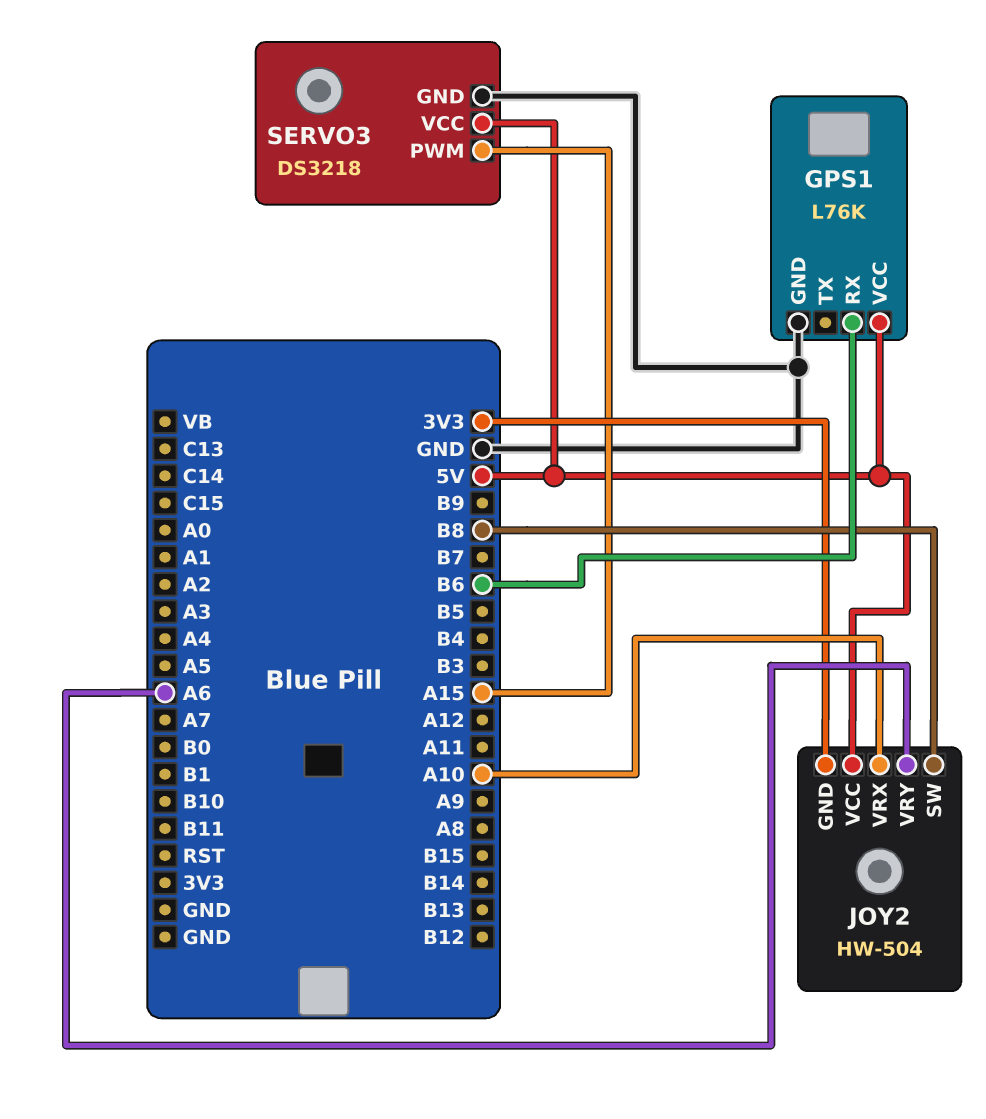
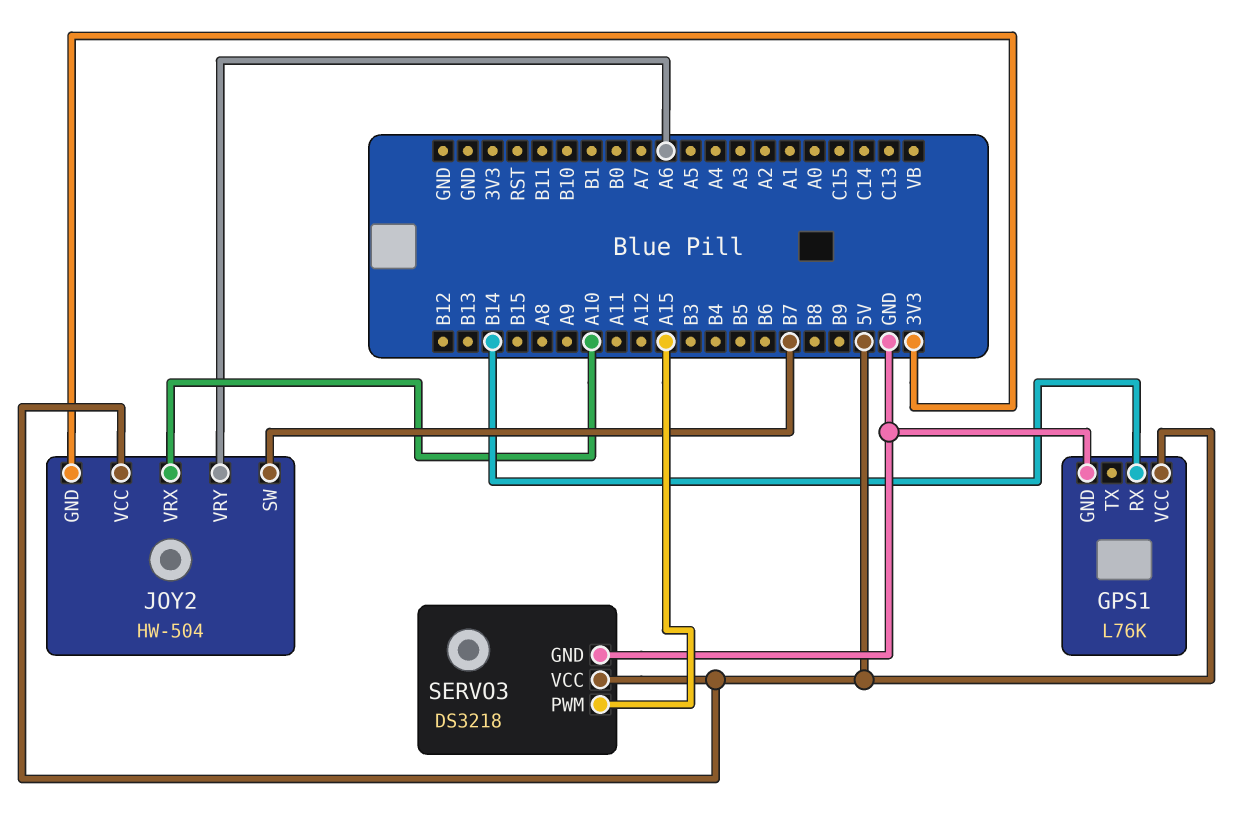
GPS1 pin RX: B6 -> B14
JOY2 pin SW: B8 -> B7

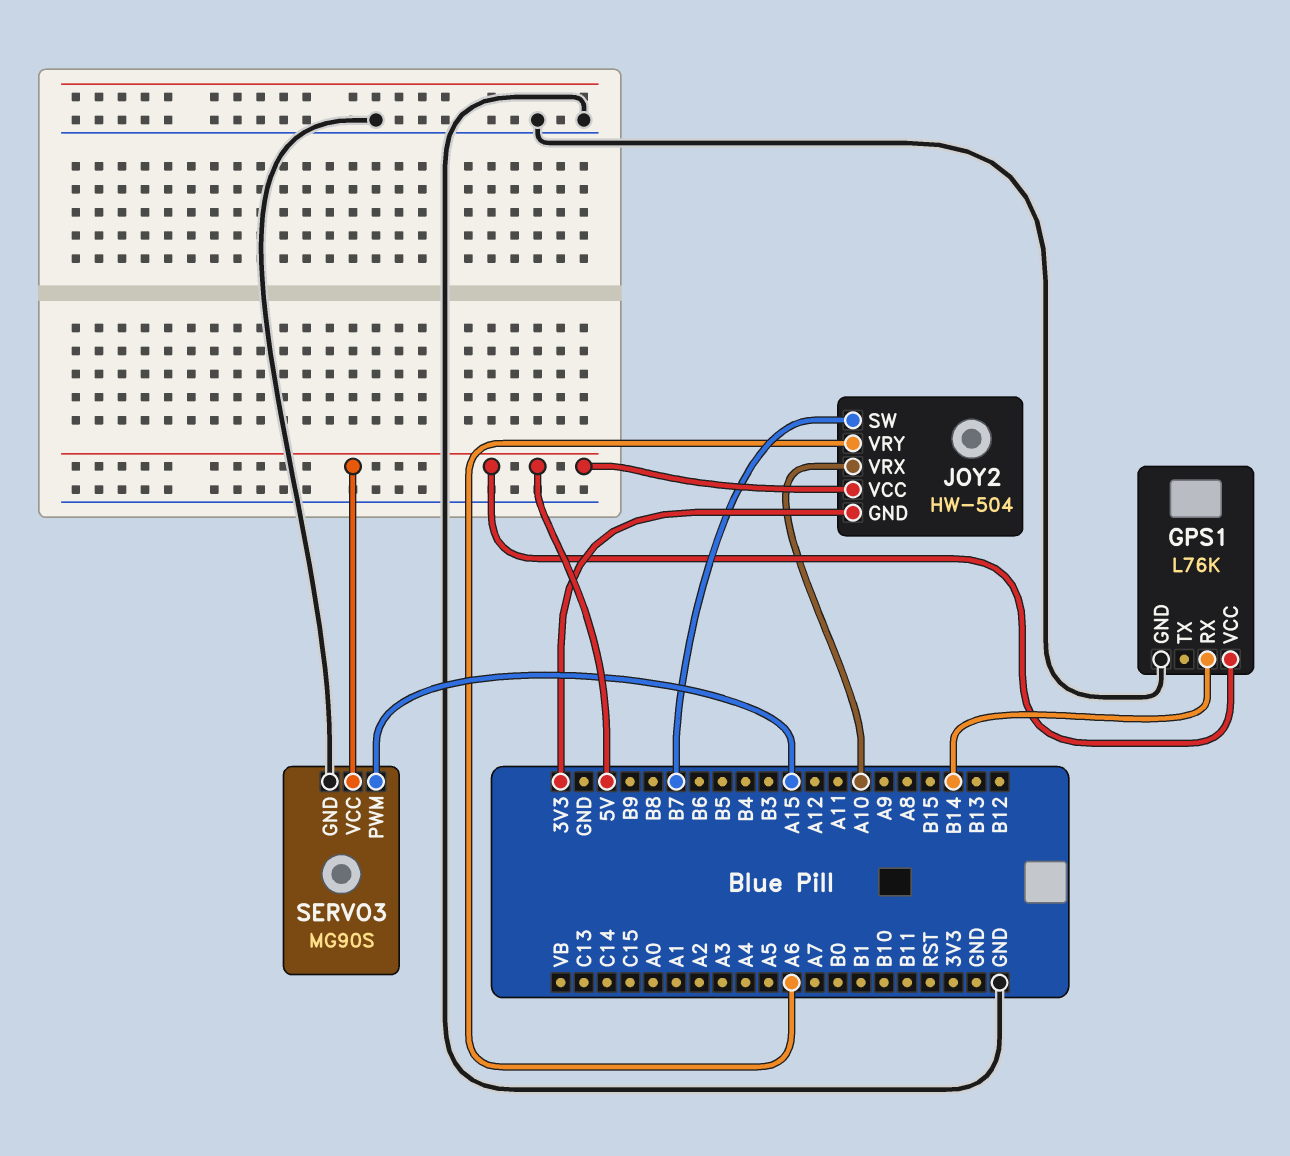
SERVO3: DS3218 -> MG90S

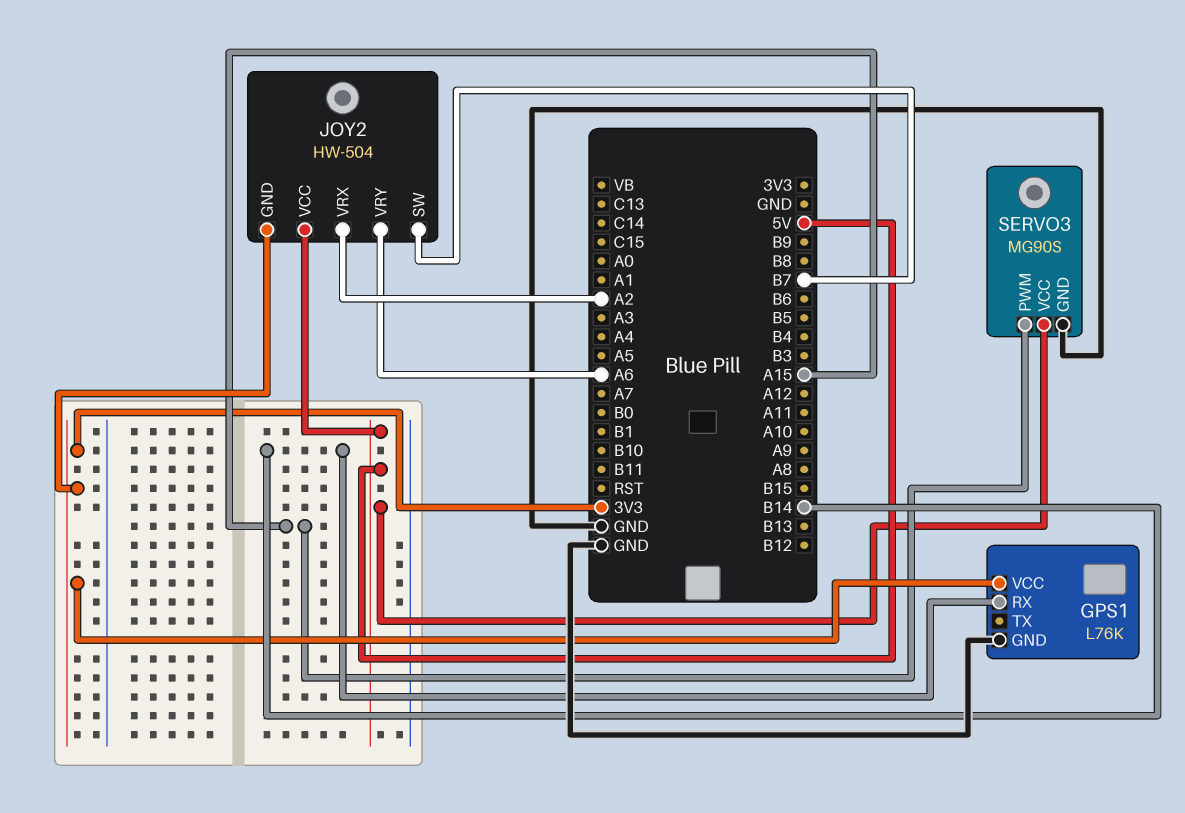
GPS1 pin VCC: 5V -> 3V3
JOY2 pin VRX: A10 -> A2

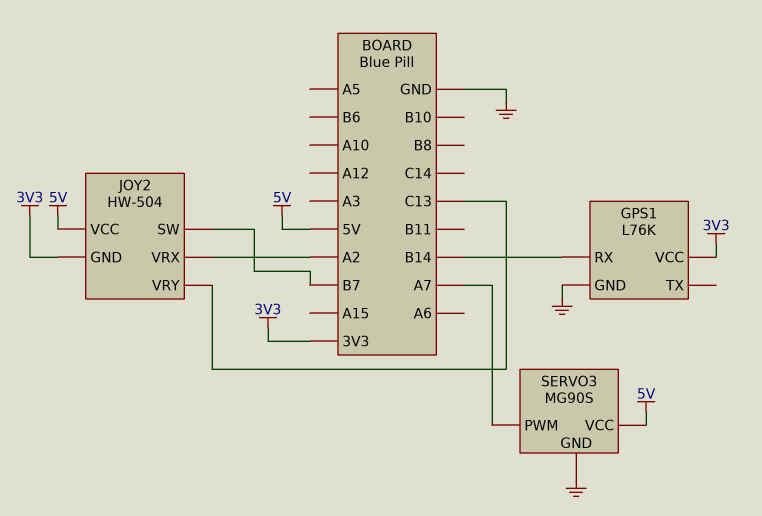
JOY2 pin VRY: A6 -> C13
SERVO3 pin PWM: A15 -> A7

